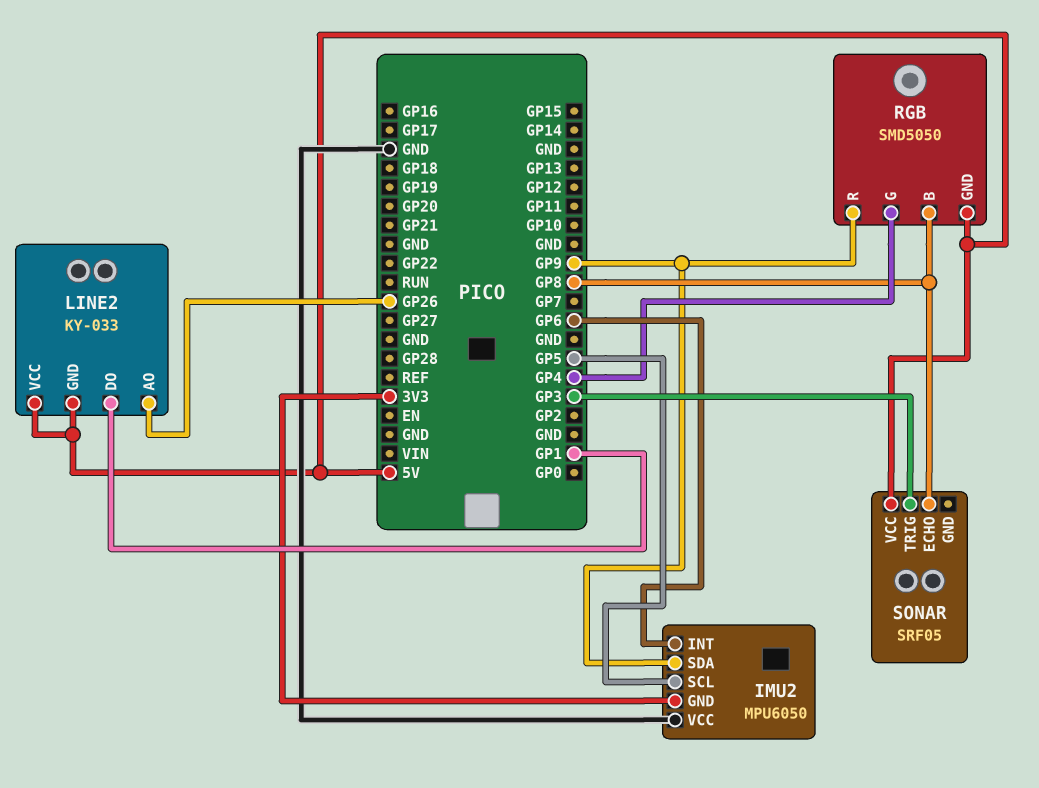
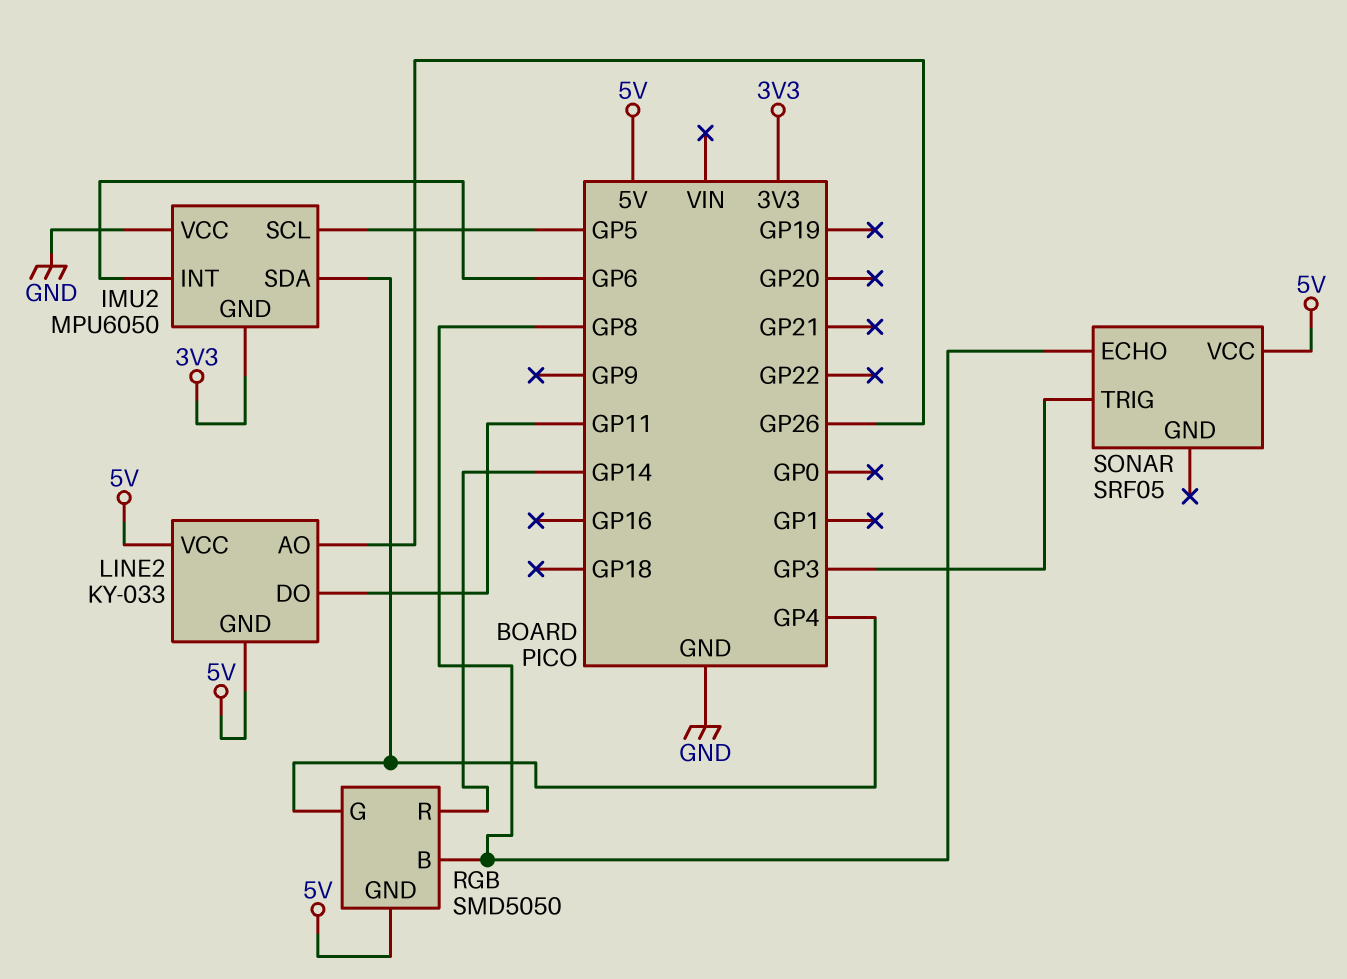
IMU2 pin SDA: GP9 -> GP4
LINE2 pin DO: GP1 -> GP11
RGB pin R: GP9 -> GP14

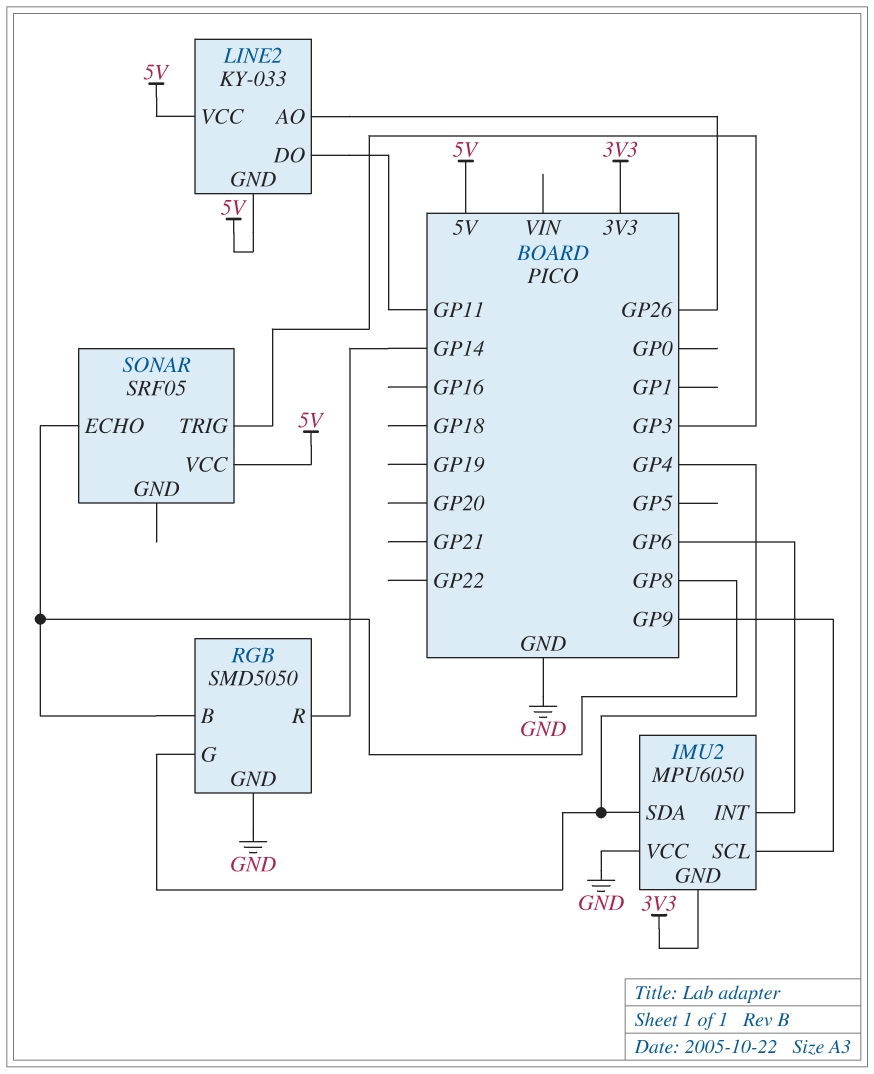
IMU2 pin SCL: GP5 -> GP9
RGB pin GND: 5V -> GND

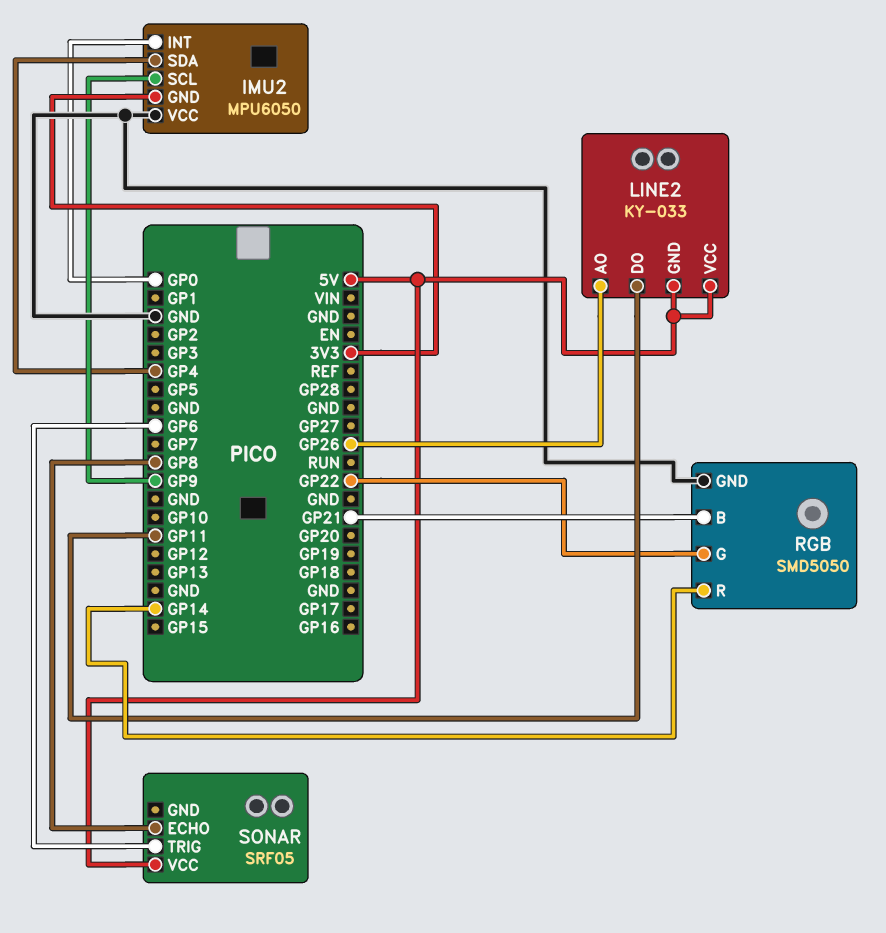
IMU2 pin INT: GP6 -> GP0
RGB pin B: GP8 -> GP21
RGB pin G: GP4 -> GP22
SONAR pin TRIG: GP3 -> GP6

